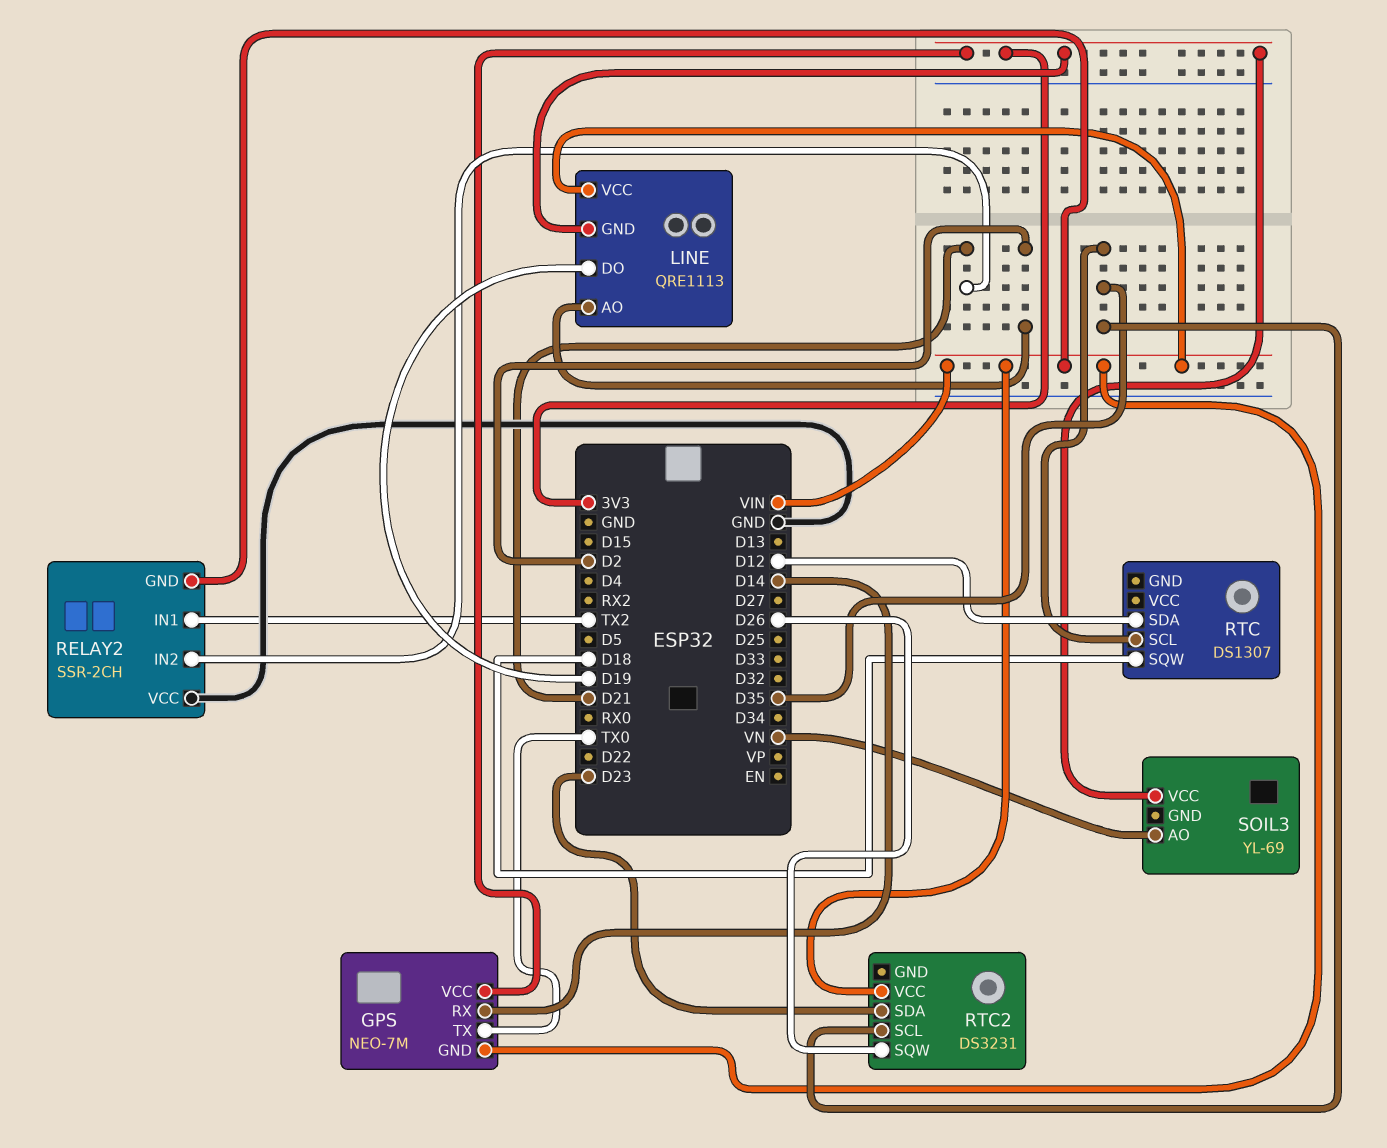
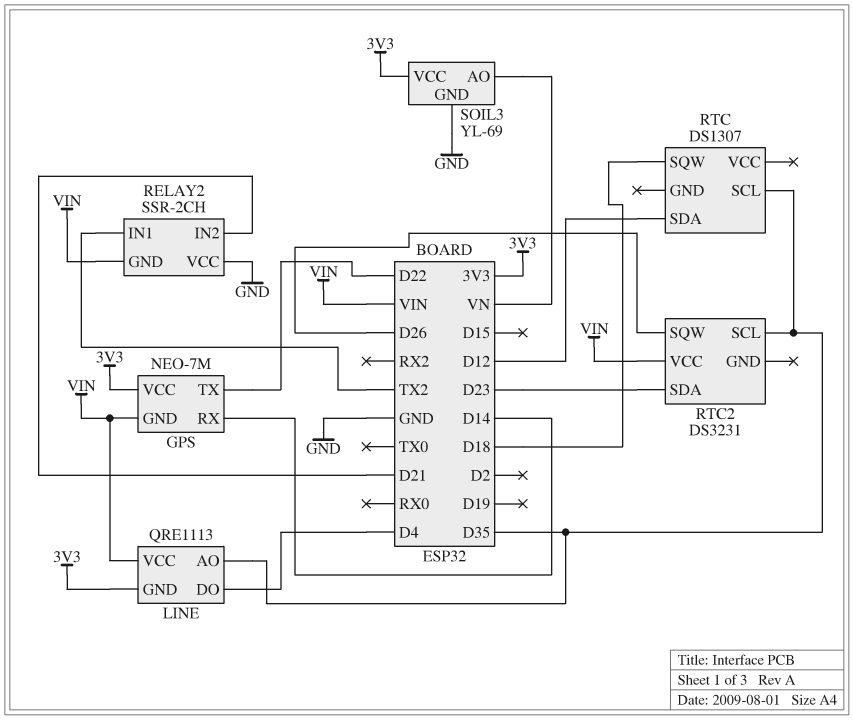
GPS pin TX: TX0 -> D22
LINE pin AO: D2 -> D35
LINE pin DO: D19 -> D4
SOIL3 pin GND: none -> GND

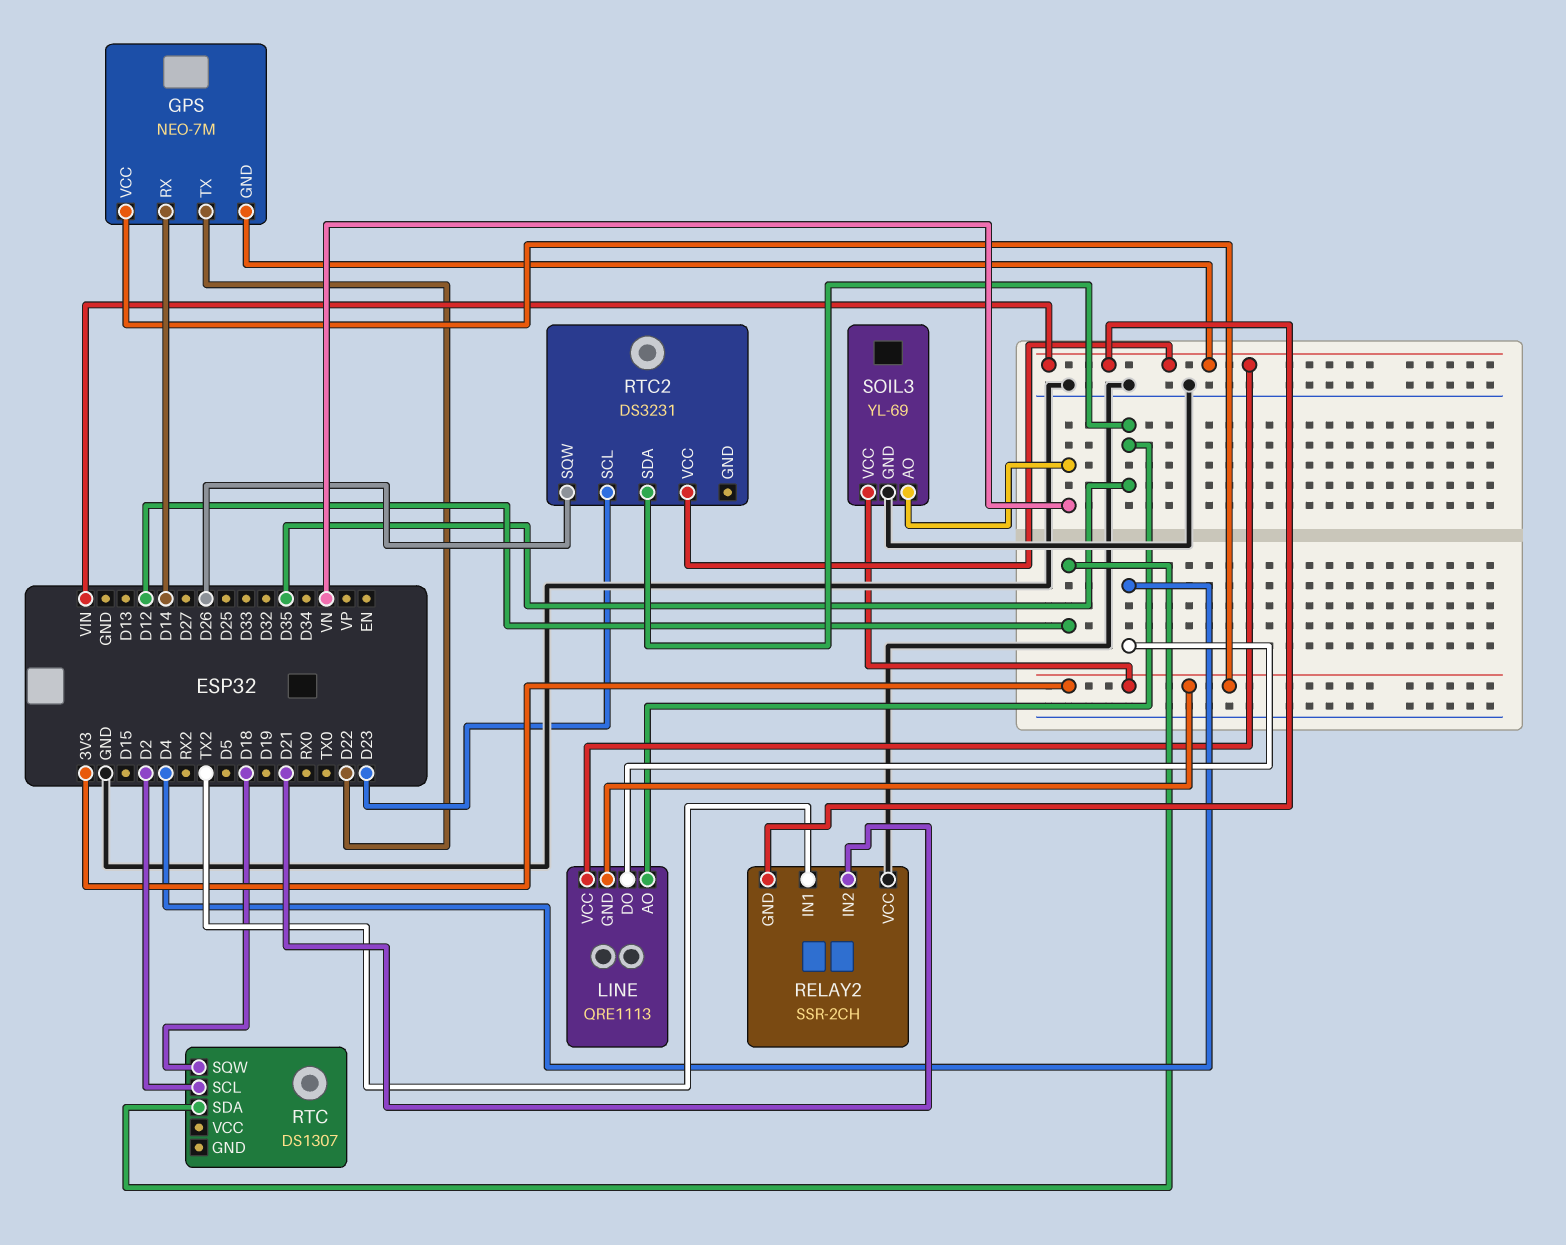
RTC pin SCL: D35 -> D2
RTC2 pin SCL: D35 -> D23
RTC2 pin SDA: D23 -> D35

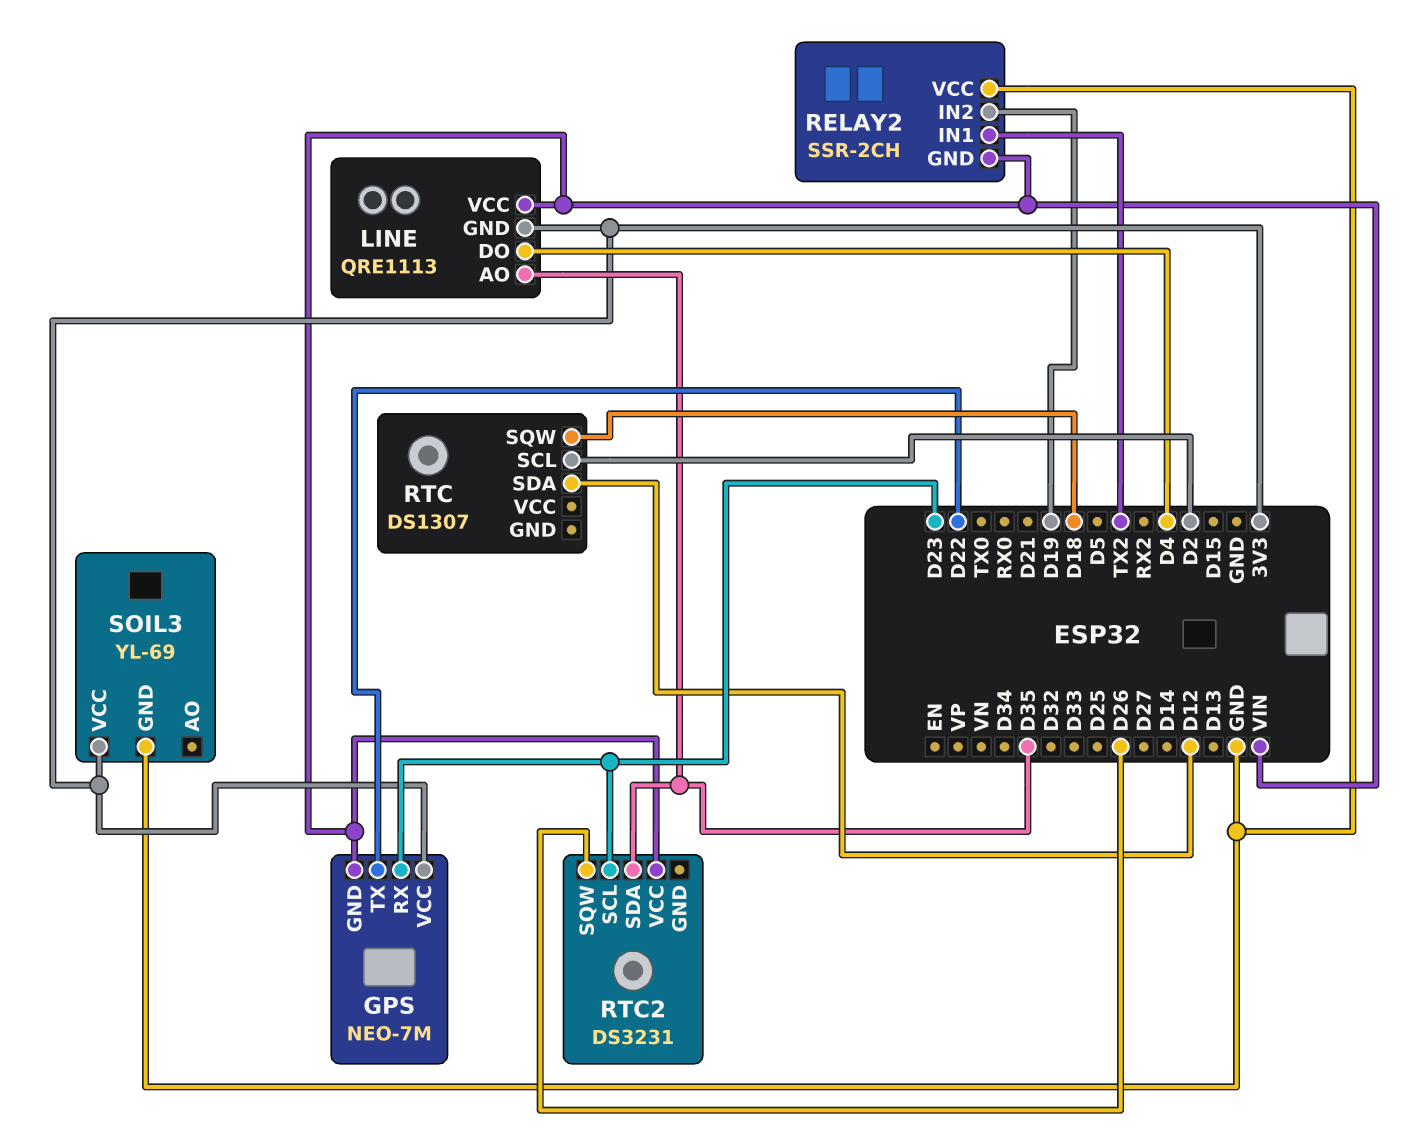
GPS pin RX: D14 -> D23
RELAY2 pin IN2: D21 -> D19
SOIL3 pin AO: VN -> none

